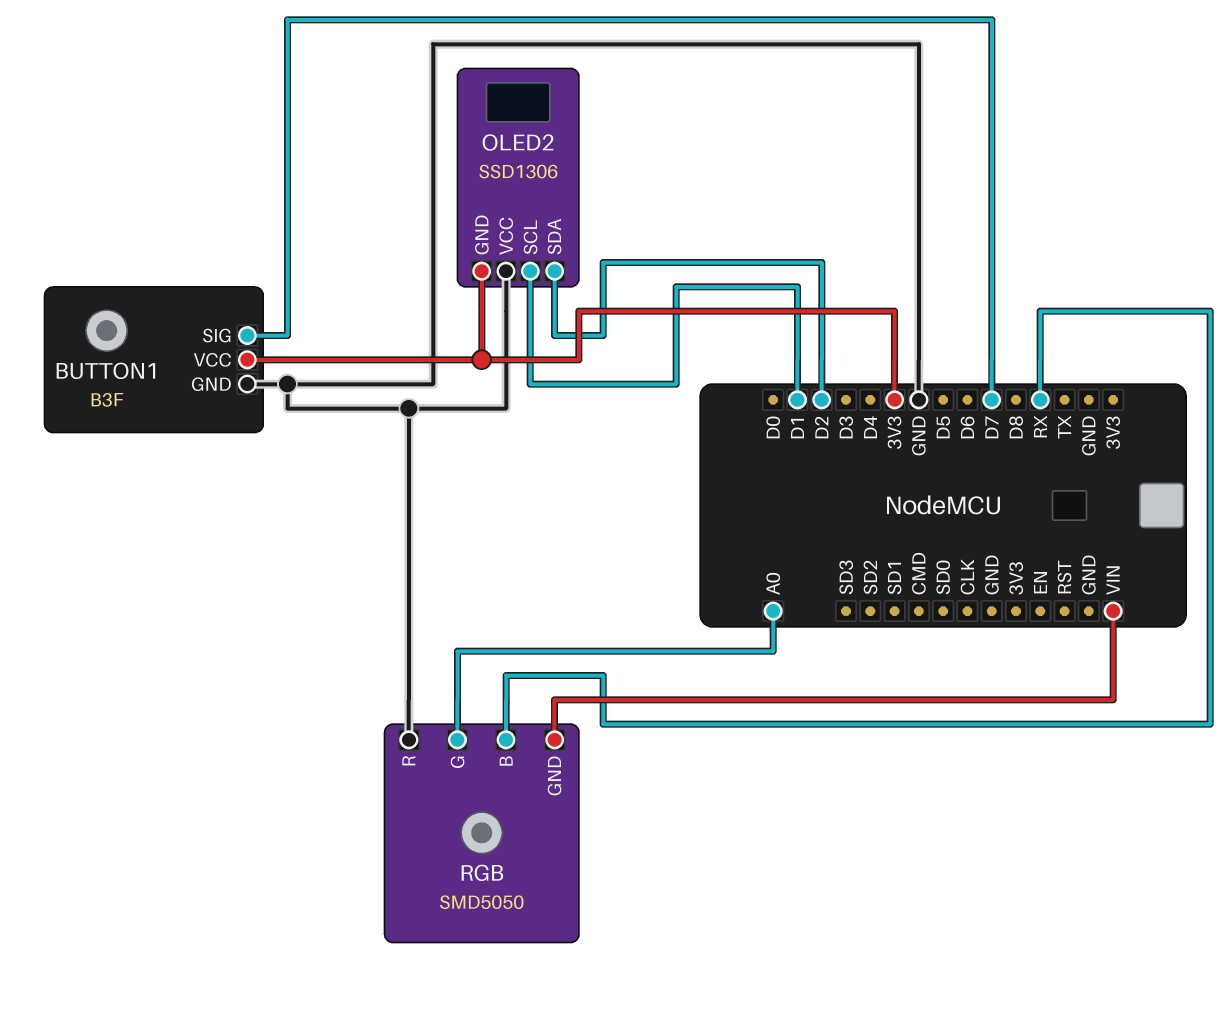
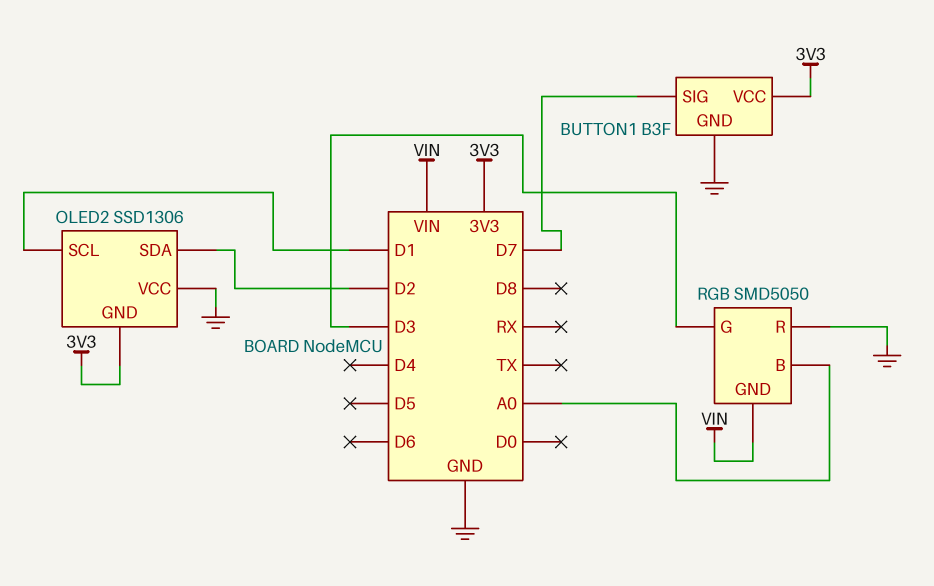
RGB pin B: RX -> A0
RGB pin G: A0 -> D3

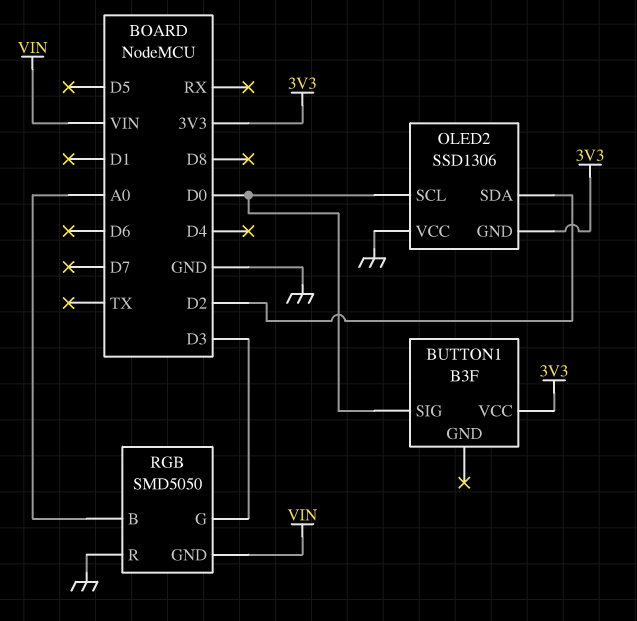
BUTTON1 pin GND: GND -> none
BUTTON1 pin SIG: D7 -> D0
OLED2 pin SCL: D1 -> D0

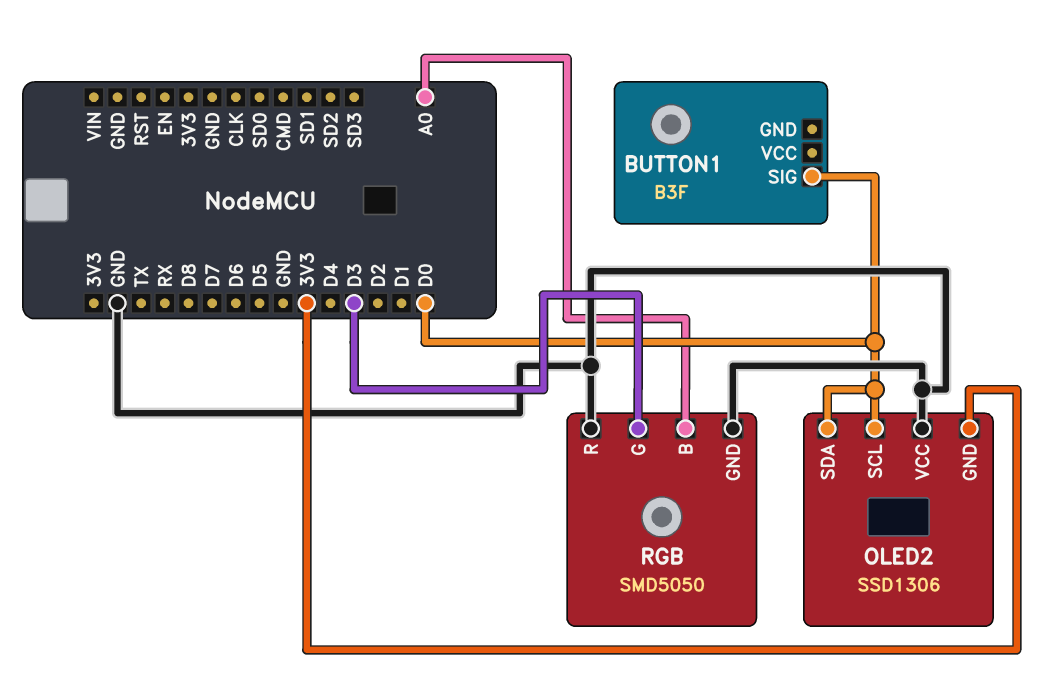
BUTTON1 pin VCC: 3V3 -> none
OLED2 pin SDA: D2 -> D0
RGB pin GND: VIN -> GND

